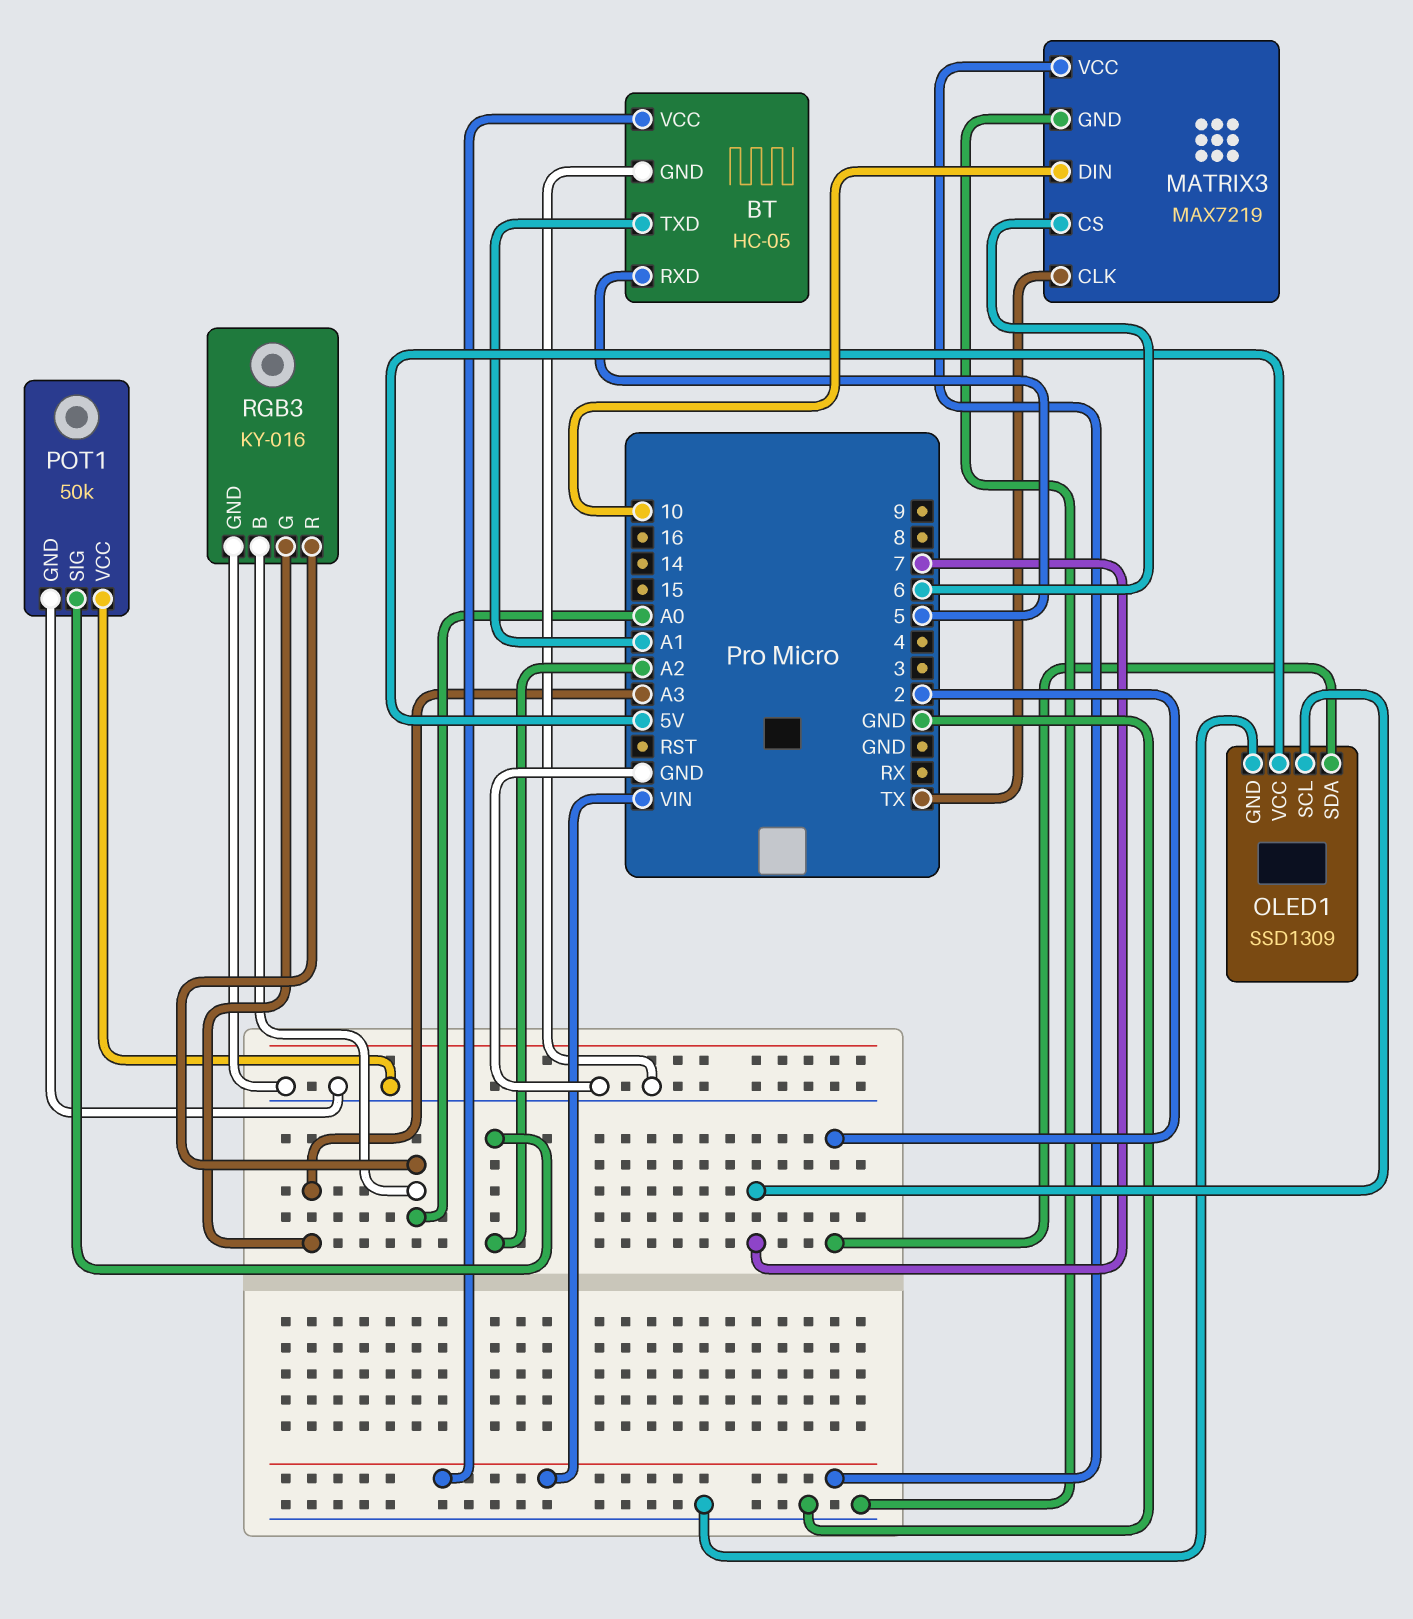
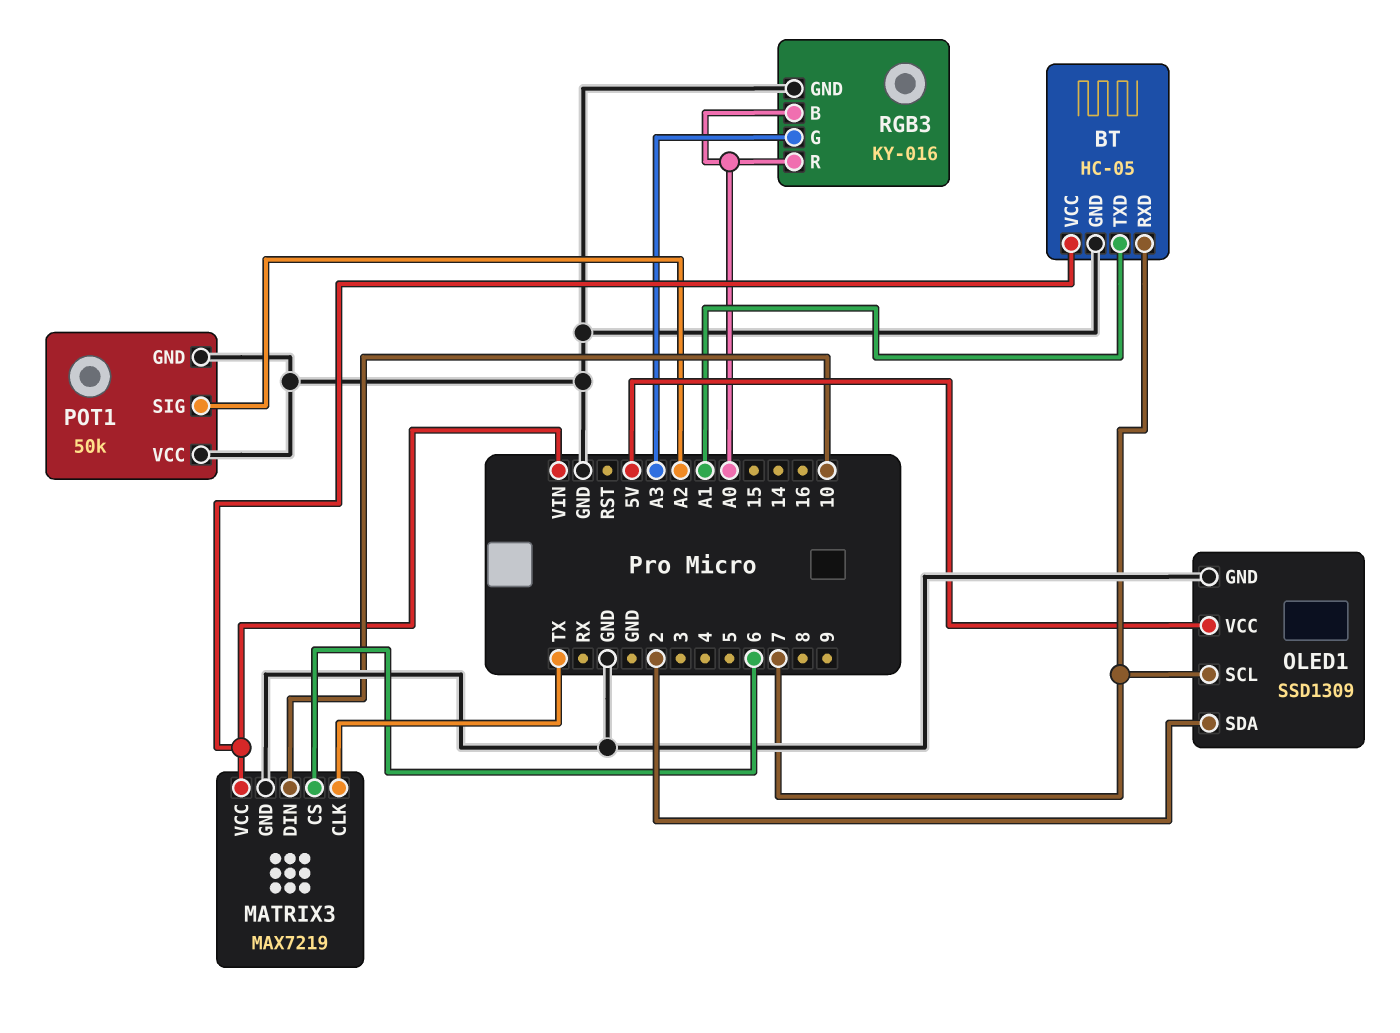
BT pin RXD: 5 -> 7

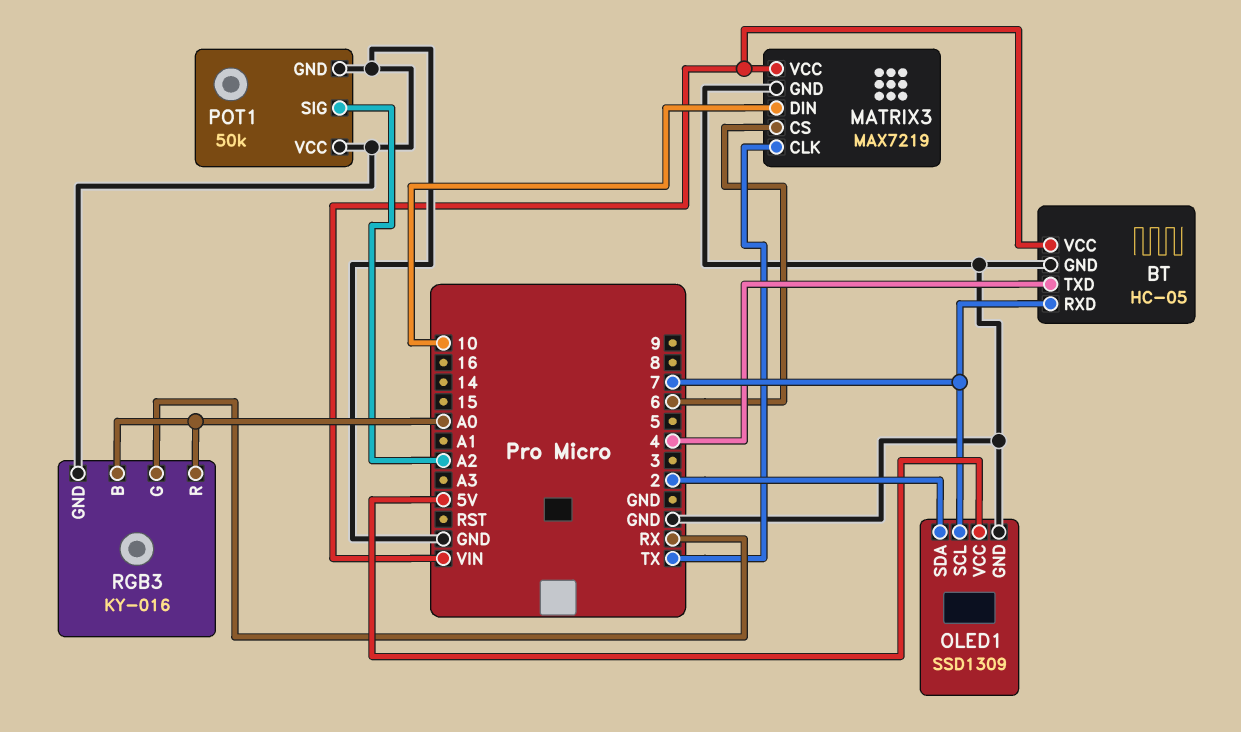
BT pin TXD: A1 -> 4
RGB3 pin G: A3 -> RX

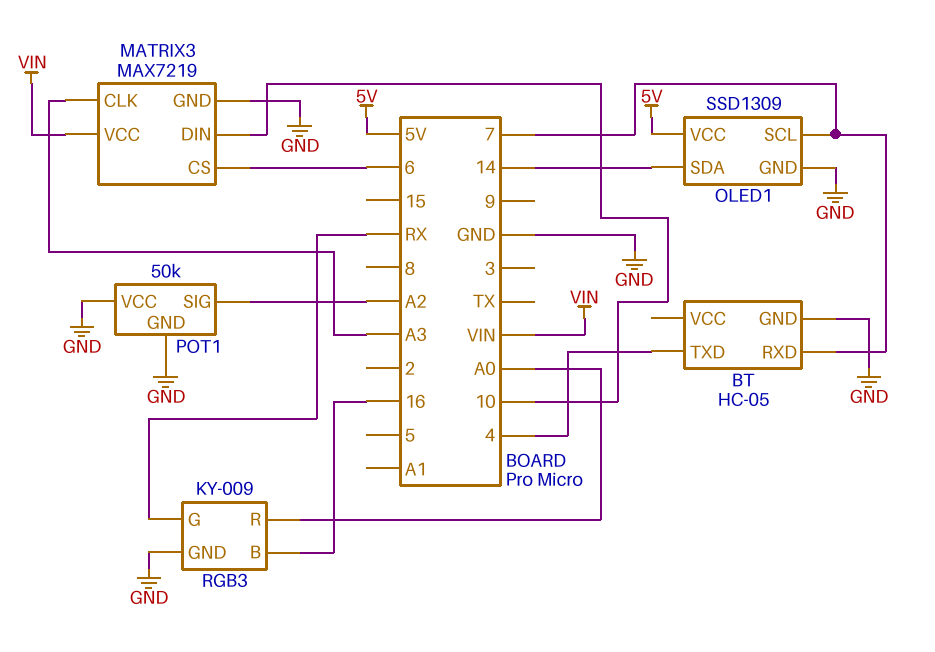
BT pin VCC: VIN -> none
MATRIX3 pin CLK: TX -> A3
OLED1 pin SDA: 2 -> 14
RGB3: KY-016 -> KY-009
RGB3 pin B: A0 -> 16

